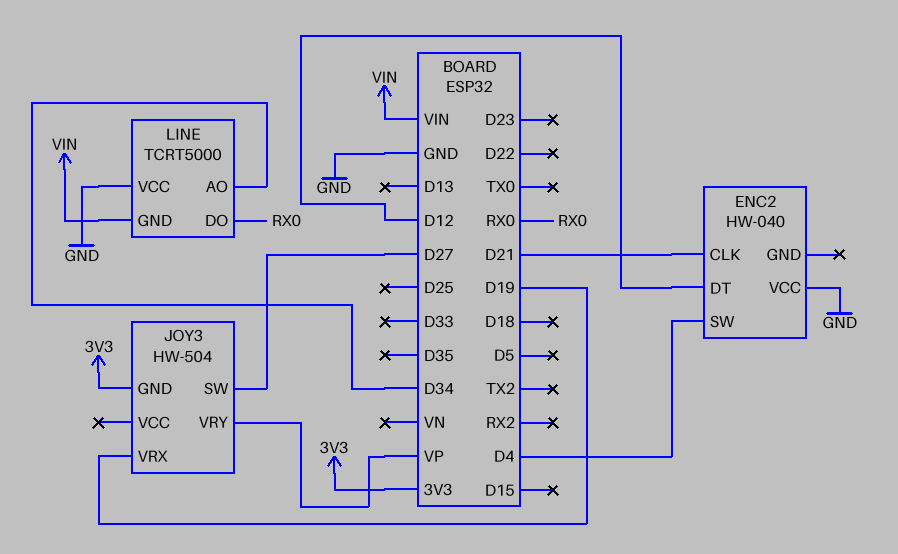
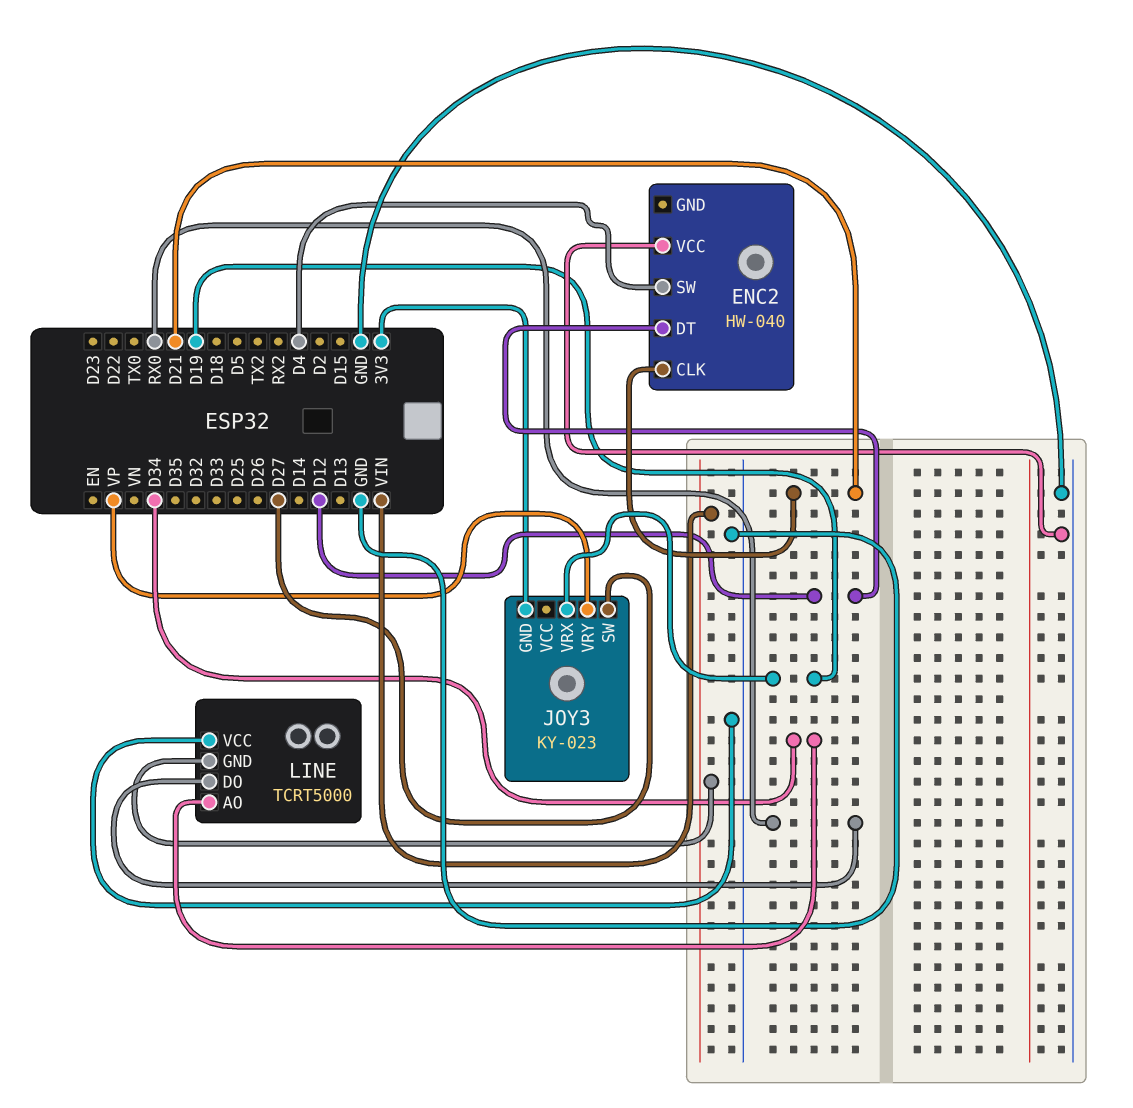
JOY3: HW-504 -> KY-023

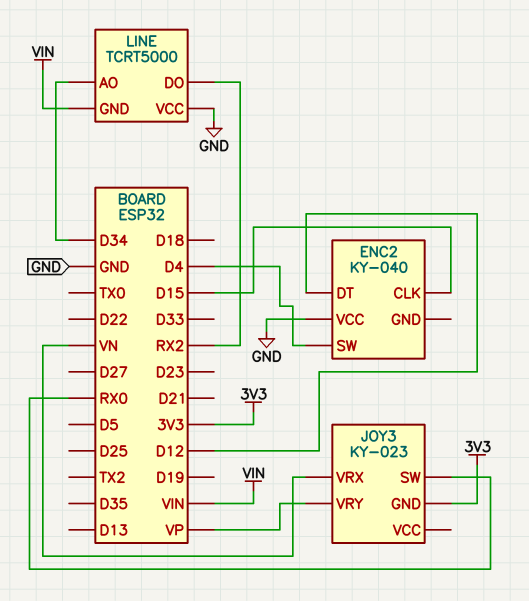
ENC2: HW-040 -> KY-040
ENC2 pin CLK: D21 -> D15
JOY3 pin SW: D27 -> RX0
JOY3 pin VRX: D19 -> VN
LINE pin DO: RX0 -> RX2

